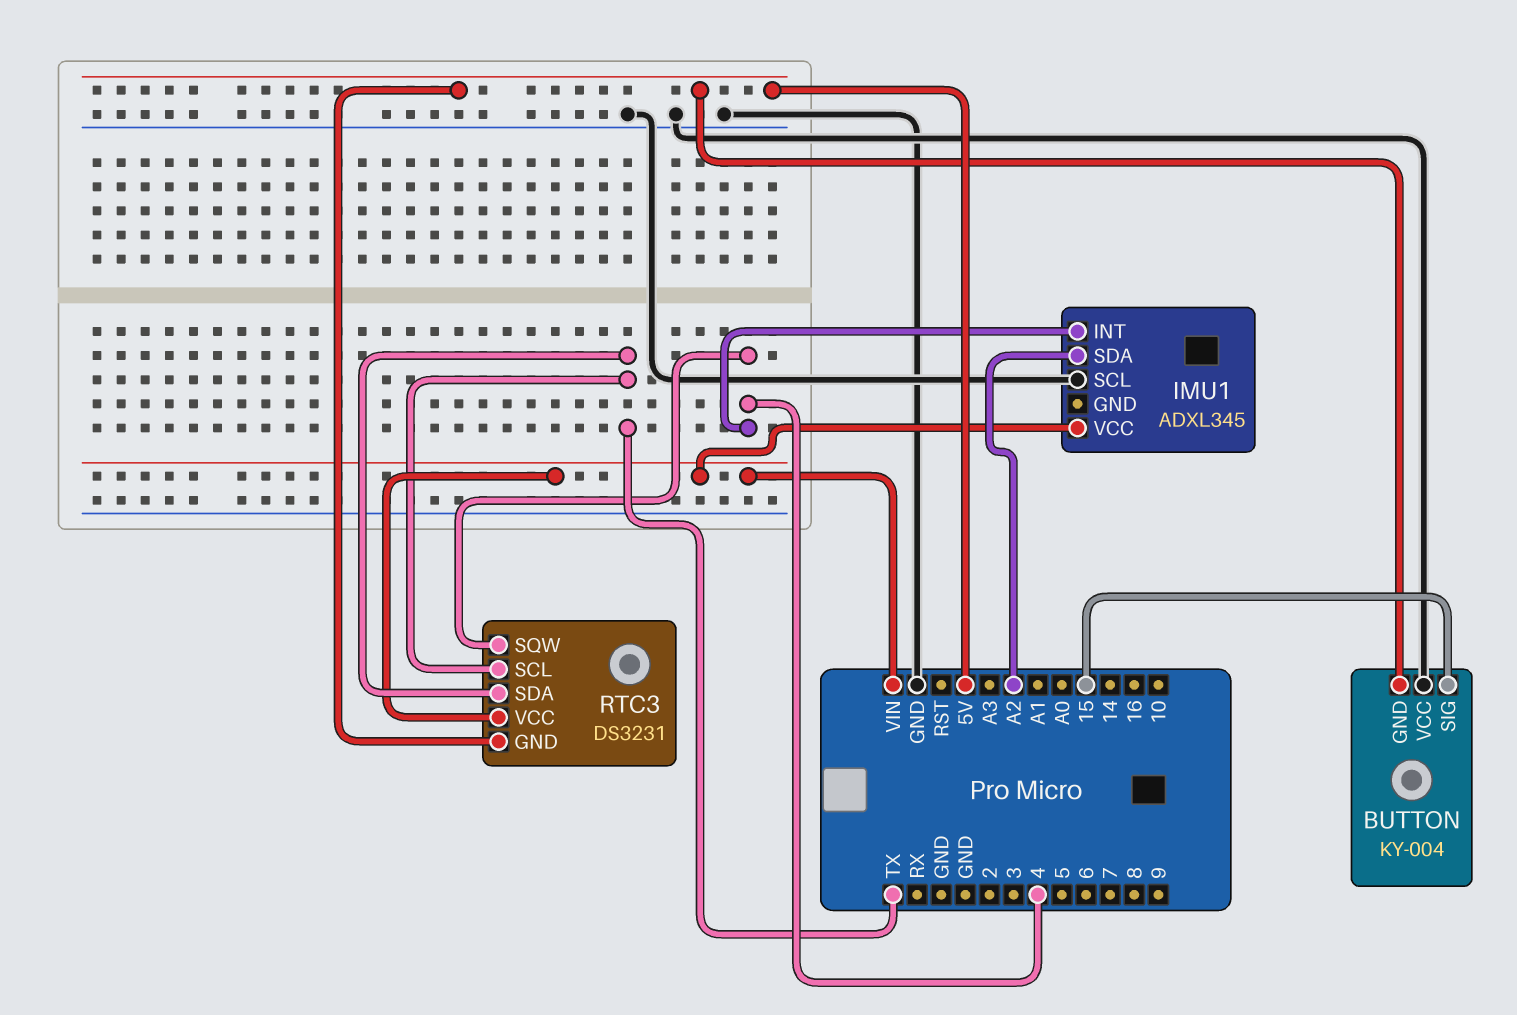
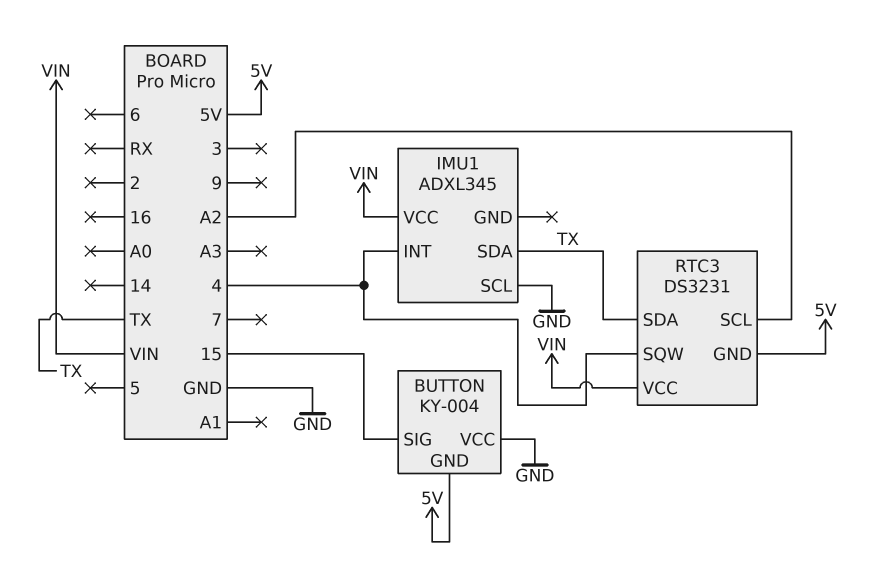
IMU1 pin SDA: A2 -> TX
RTC3 pin SCL: TX -> A2

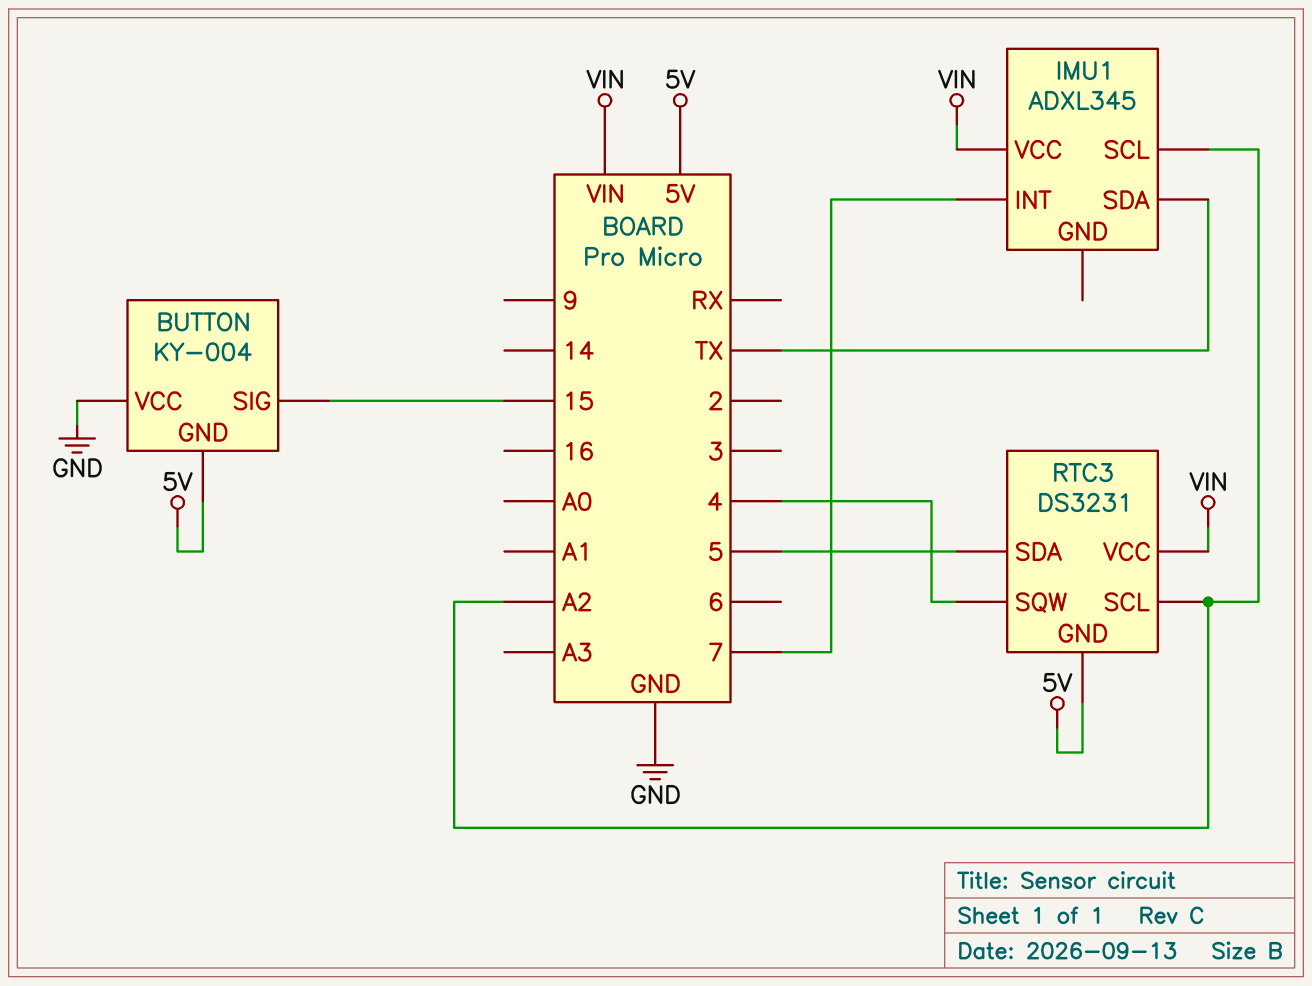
IMU1 pin INT: 4 -> 7
IMU1 pin SCL: GND -> A2
RTC3 pin SDA: TX -> 5

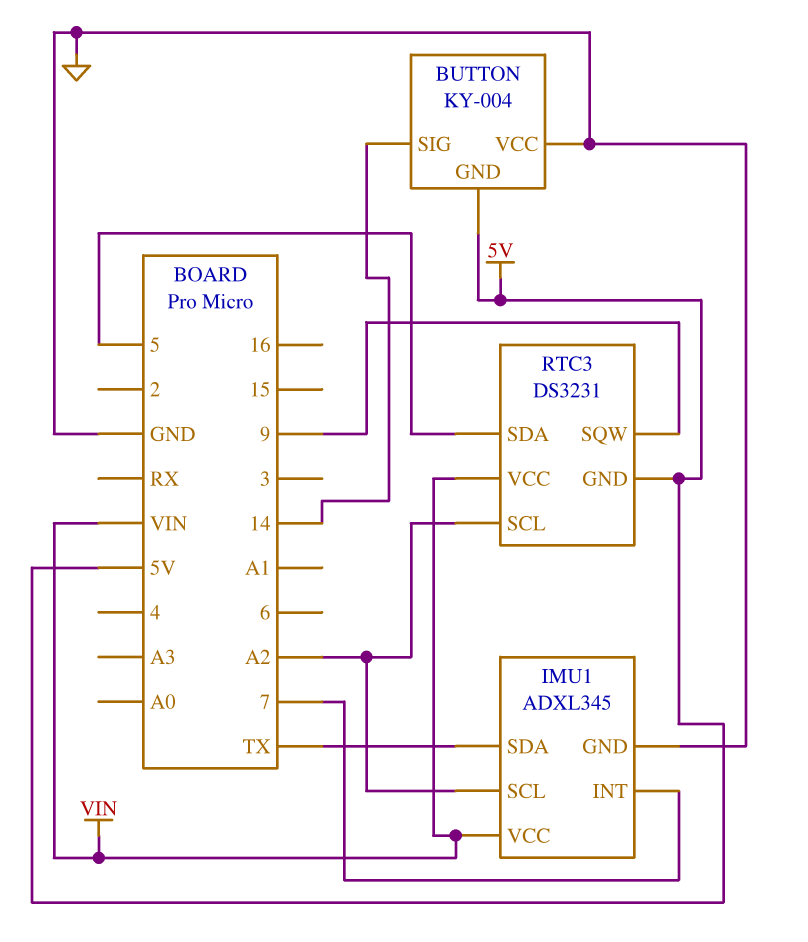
BUTTON pin SIG: 15 -> 14
IMU1 pin GND: none -> GND
RTC3 pin SQW: 4 -> 9

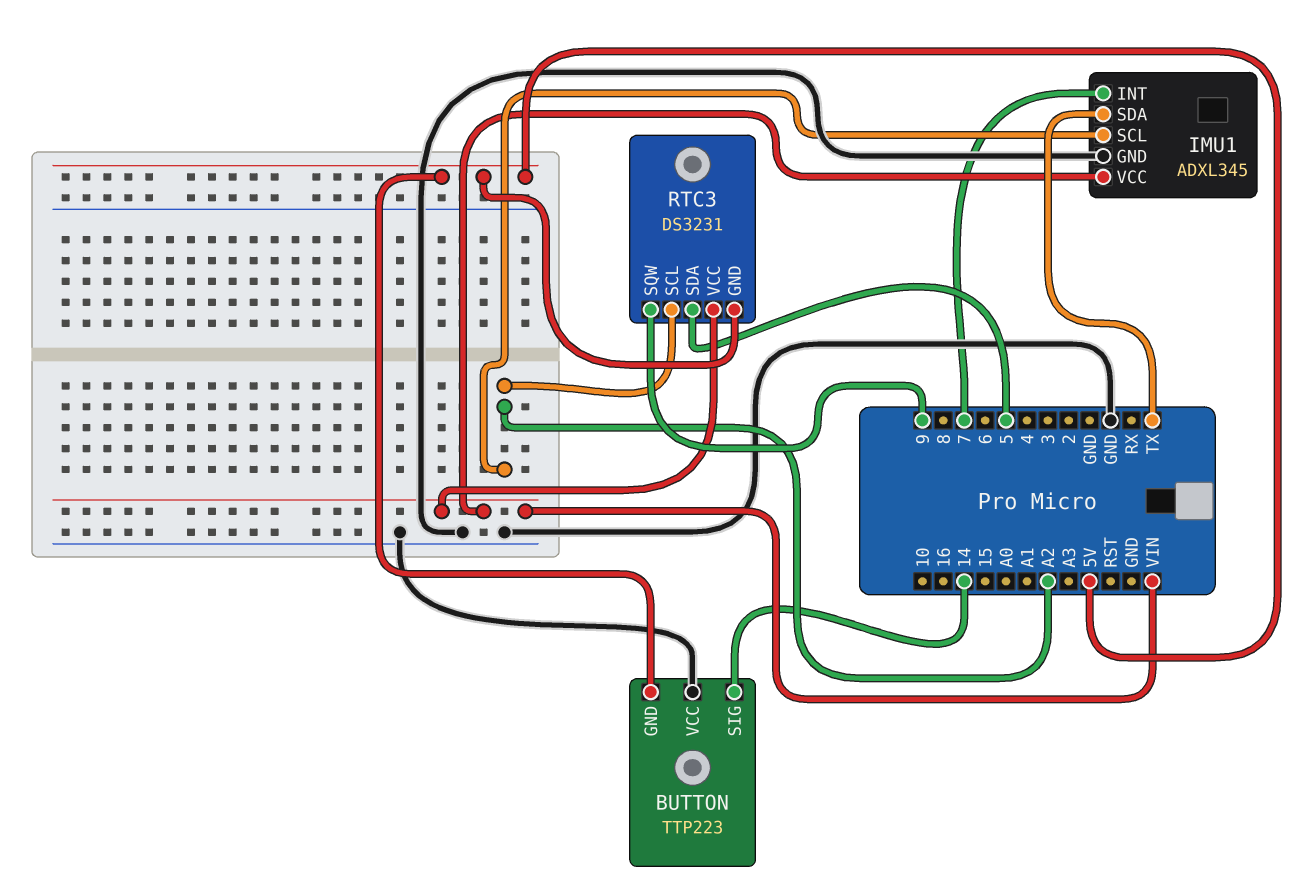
BUTTON: KY-004 -> TTP223

